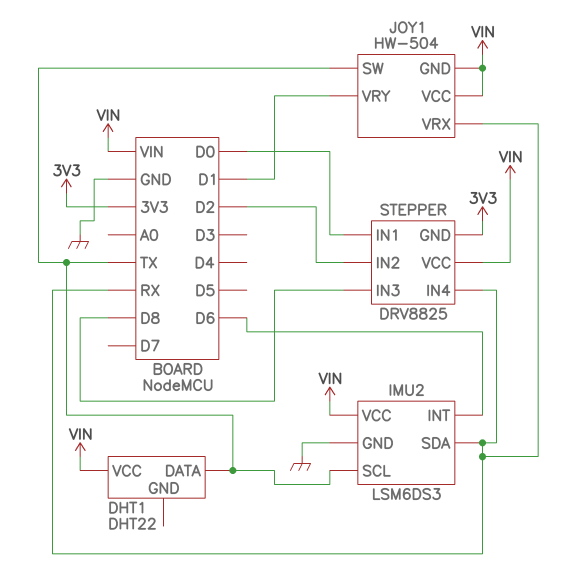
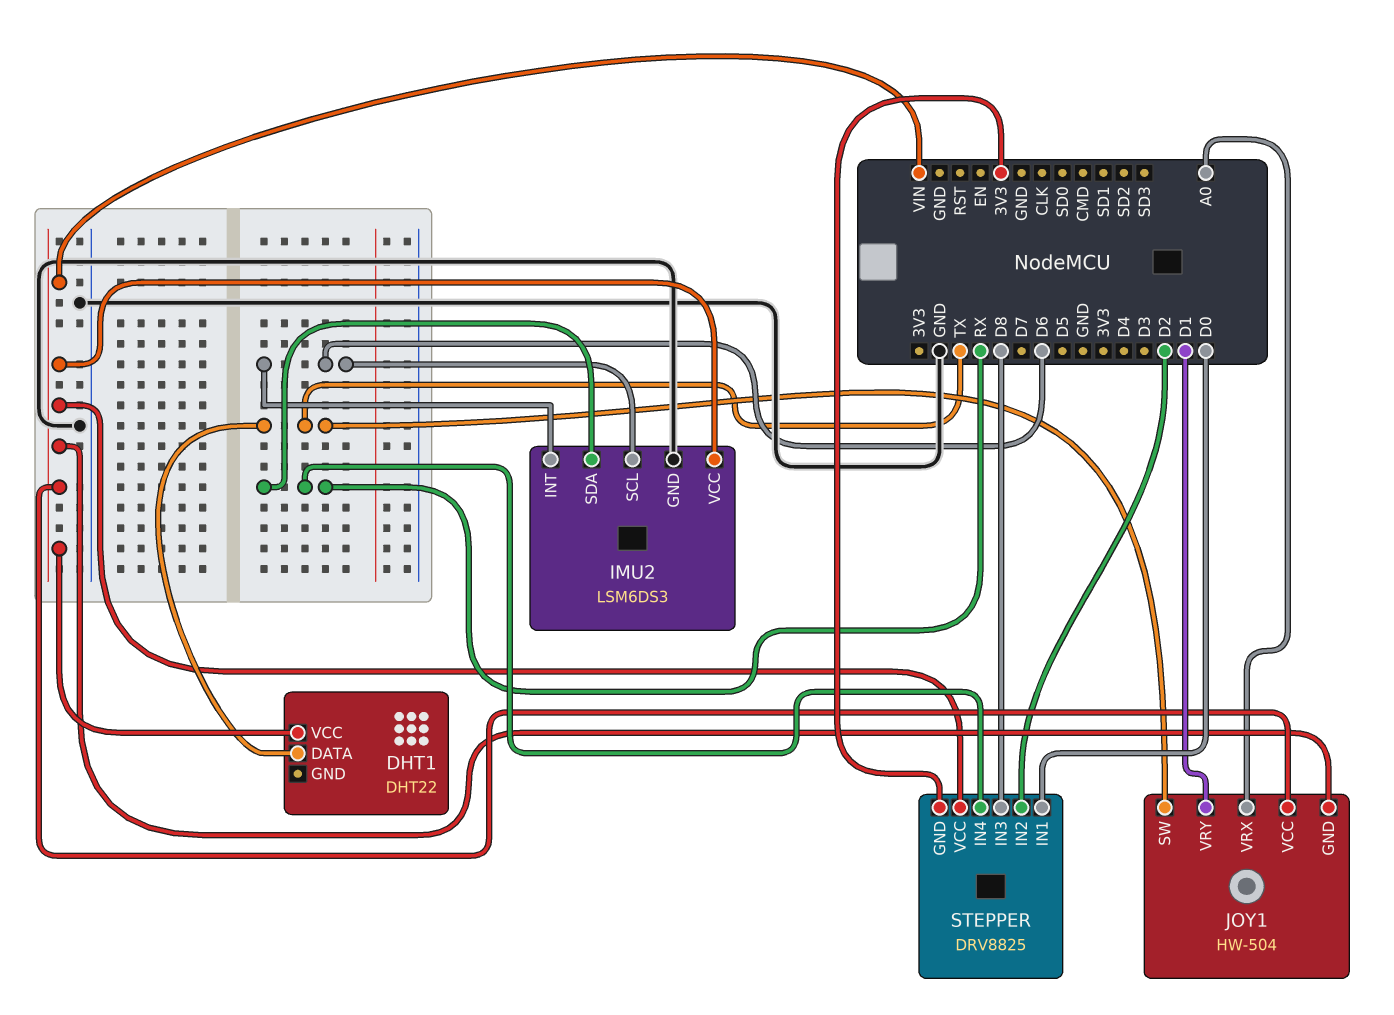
IMU2 pin SCL: TX -> D6
JOY1 pin VRX: RX -> A0

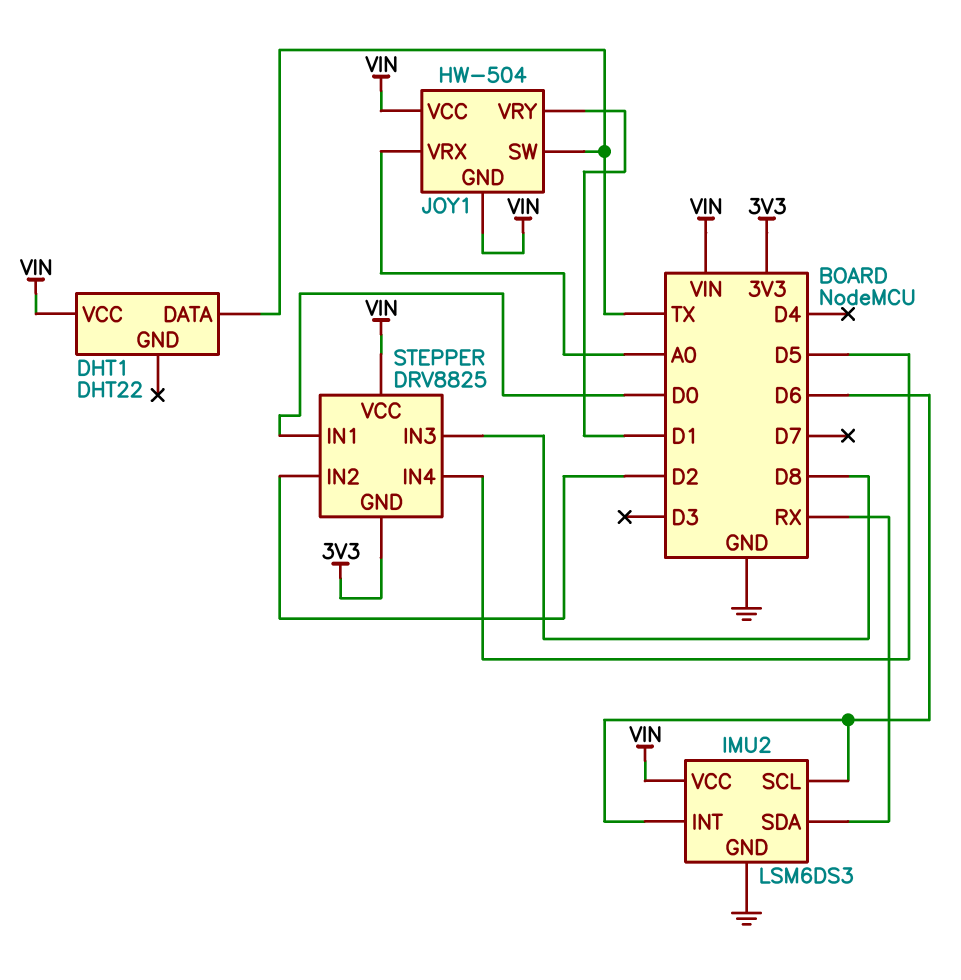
STEPPER pin IN4: RX -> D5

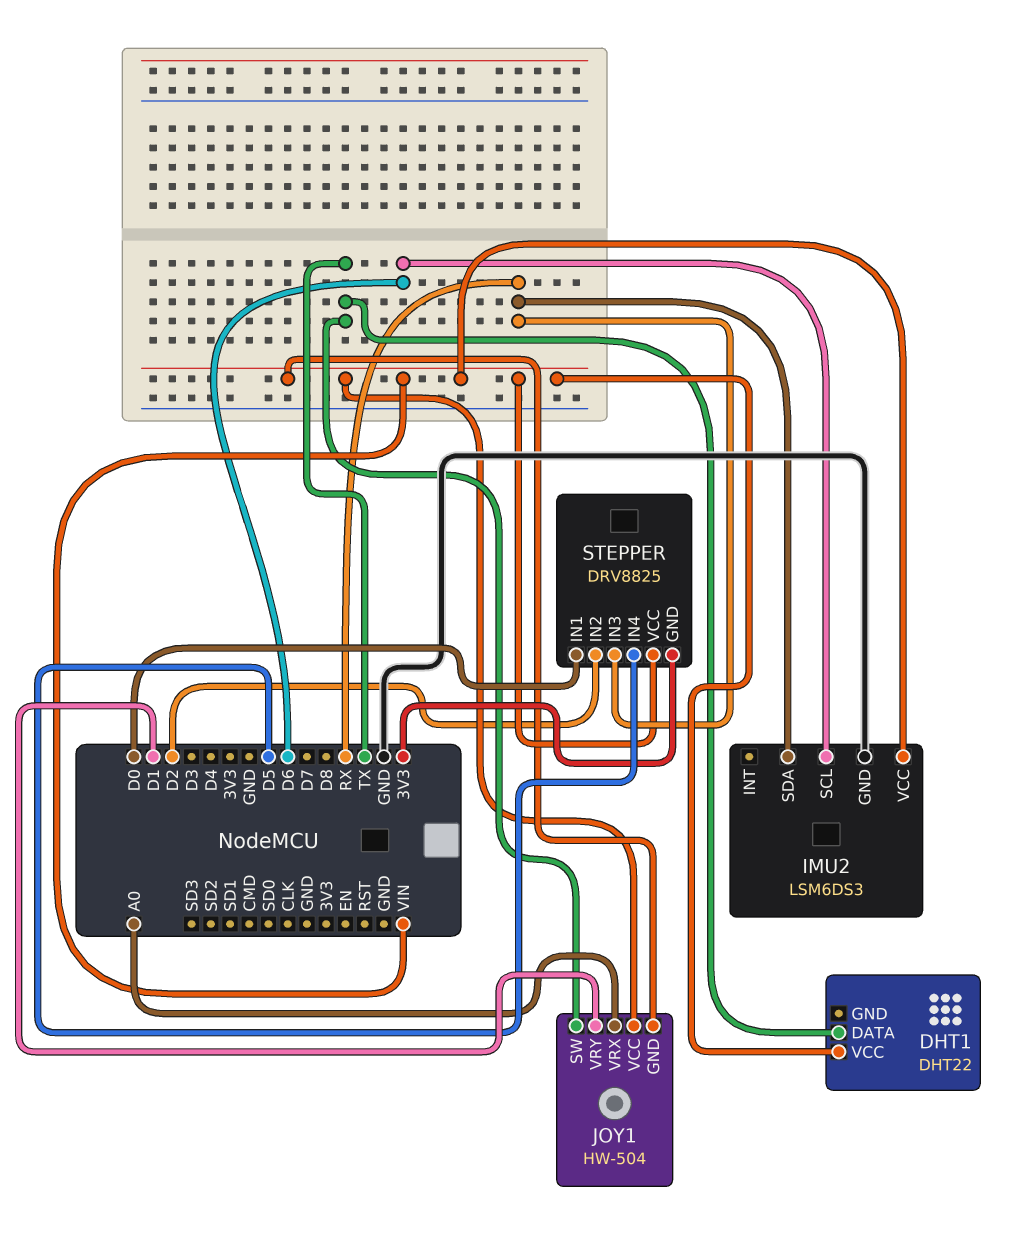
IMU2 pin INT: D6 -> none
STEPPER pin IN3: D8 -> RX

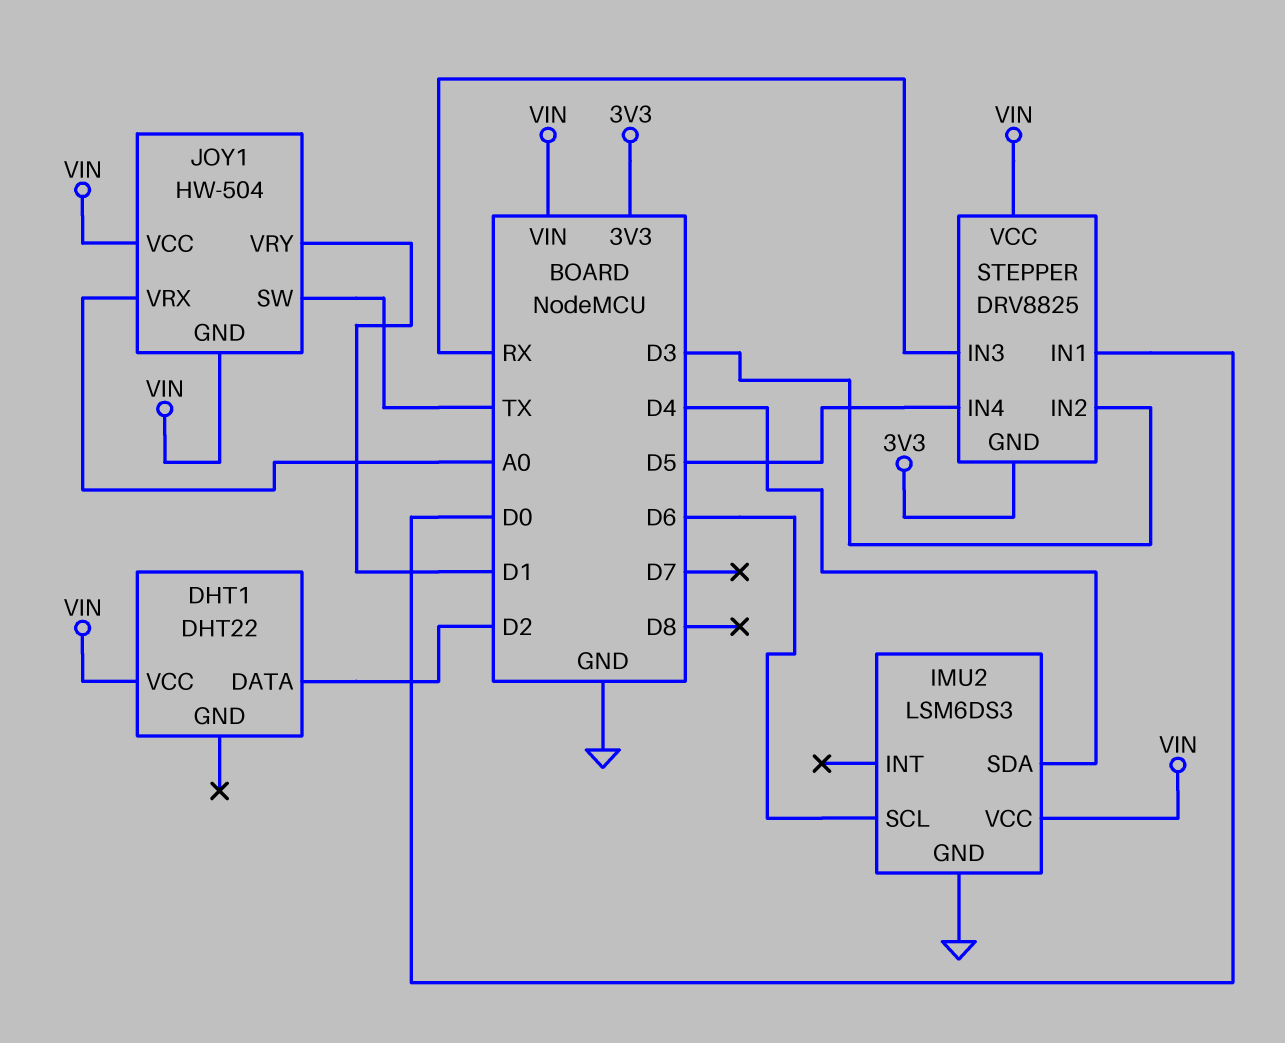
DHT1 pin DATA: TX -> D2
IMU2 pin SDA: RX -> D4
STEPPER pin IN2: D2 -> D3

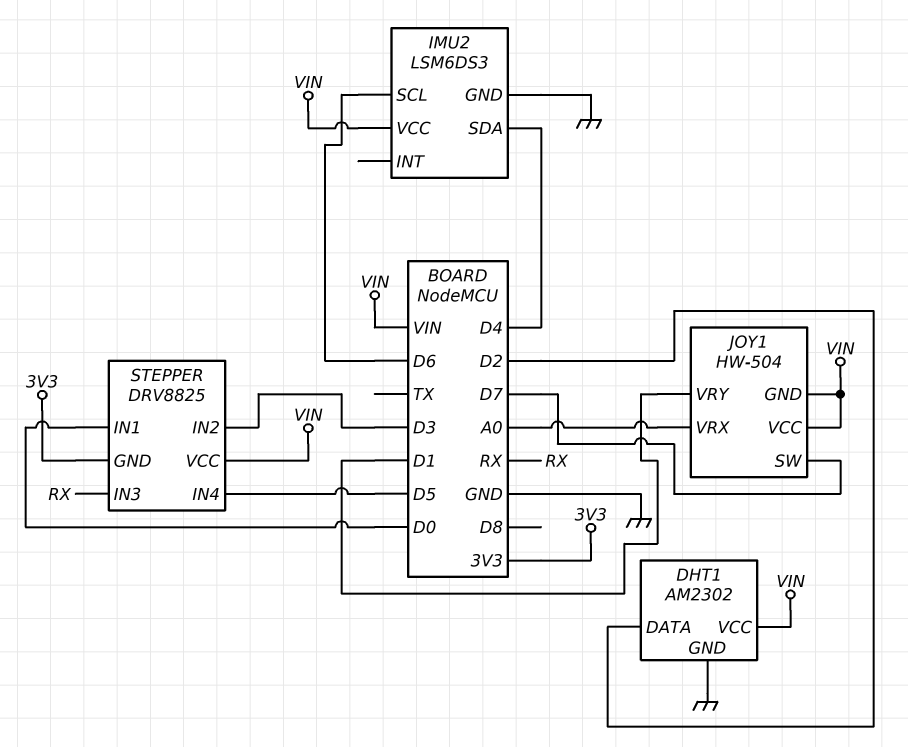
DHT1: DHT22 -> AM2302
DHT1 pin GND: none -> GND
JOY1 pin SW: TX -> D7

